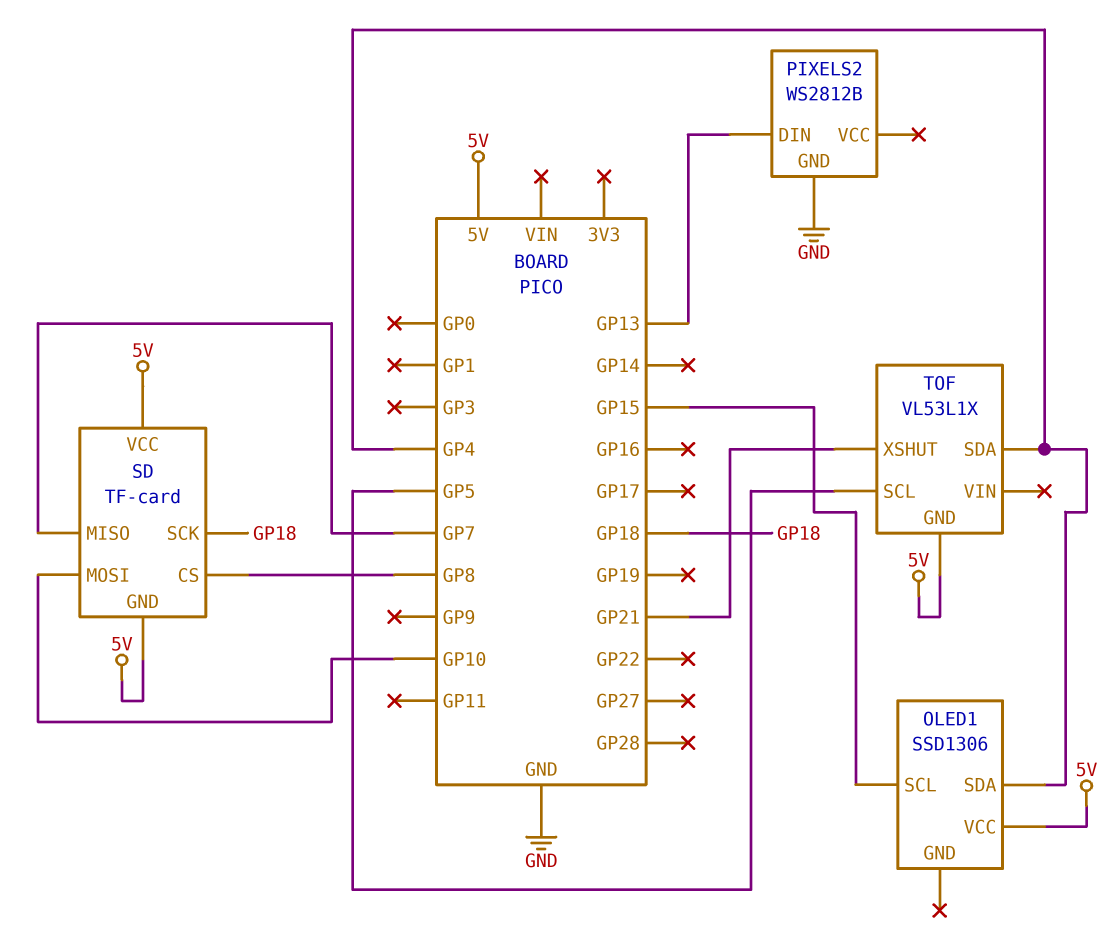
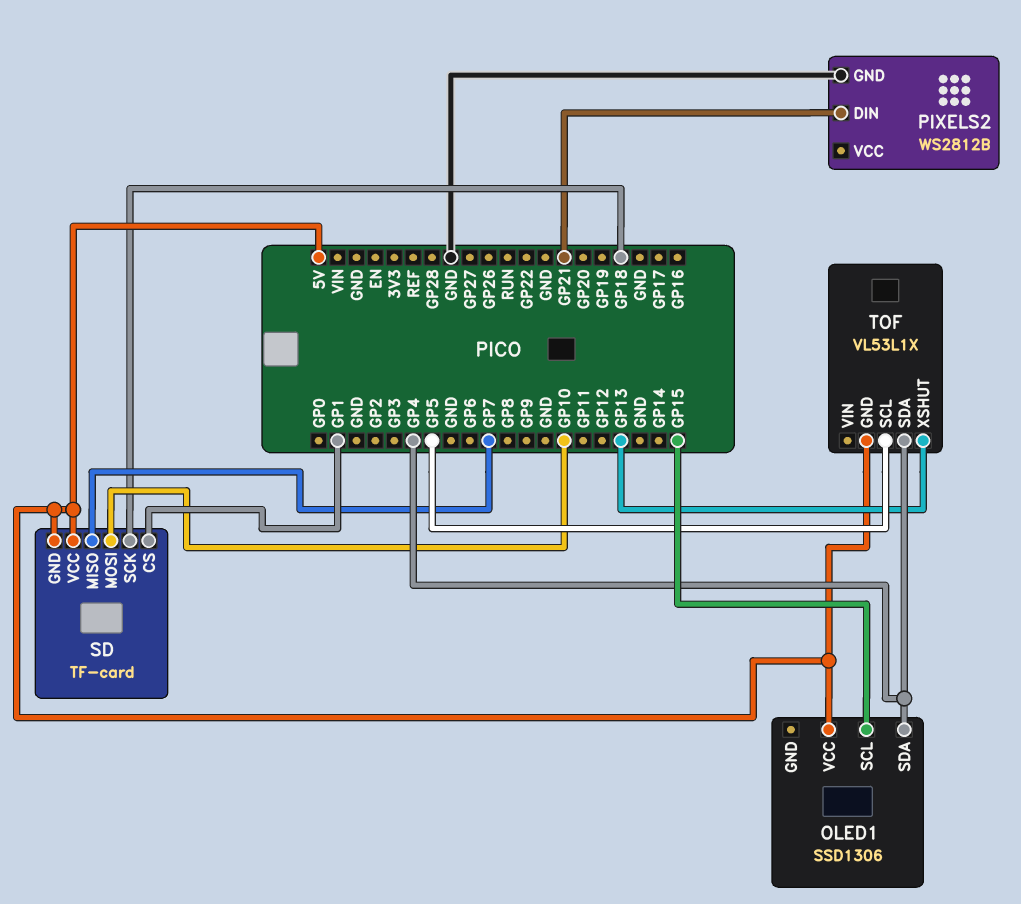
PIXELS2 pin DIN: GP13 -> GP21
SD pin CS: GP8 -> GP1
TOF pin XSHUT: GP21 -> GP13

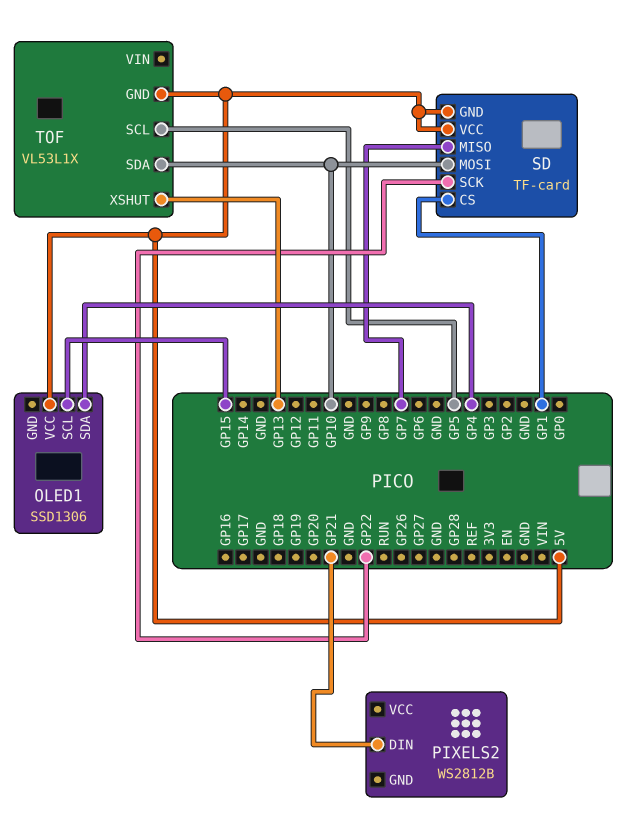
PIXELS2 pin GND: GND -> none
SD pin SCK: GP18 -> GP22
TOF pin SDA: GP4 -> GP10

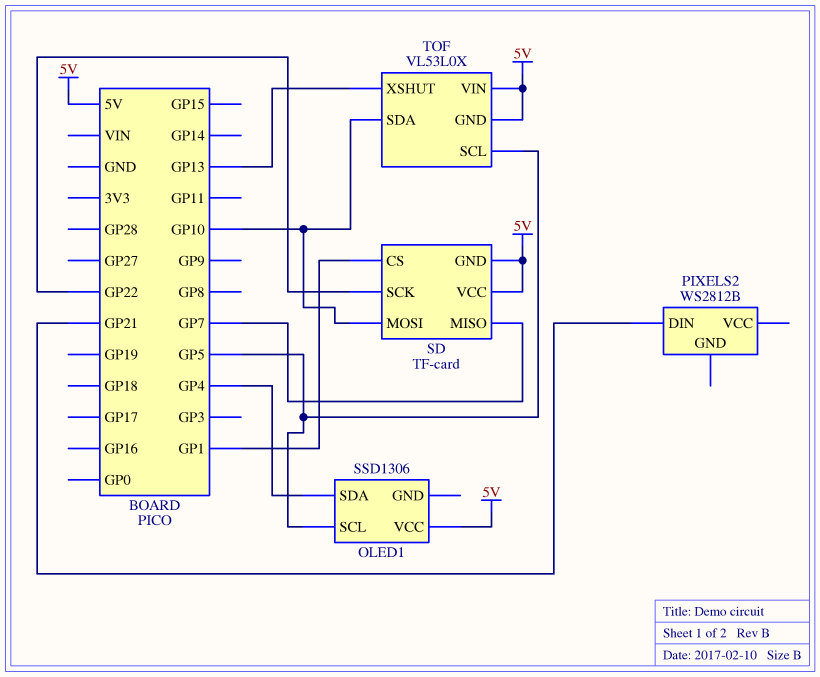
OLED1 pin SCL: GP15 -> GP5
TOF: VL53L1X -> VL53L0X
TOF pin VIN: none -> 5V

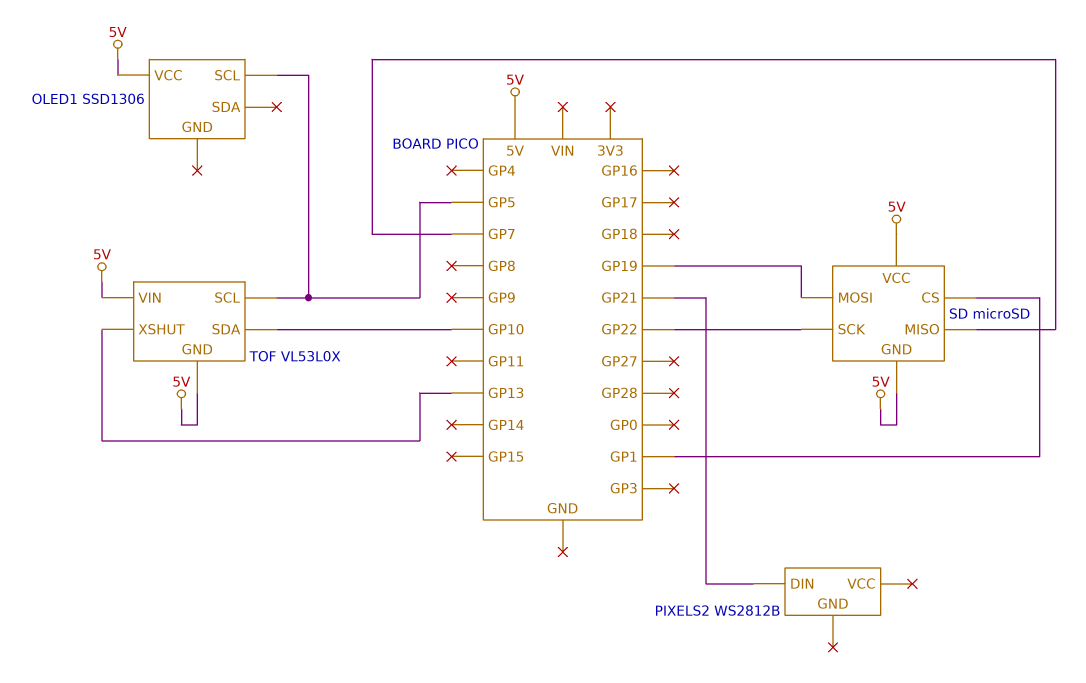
OLED1 pin SDA: GP4 -> none
SD: TF-card -> microSD
SD pin MOSI: GP10 -> GP19

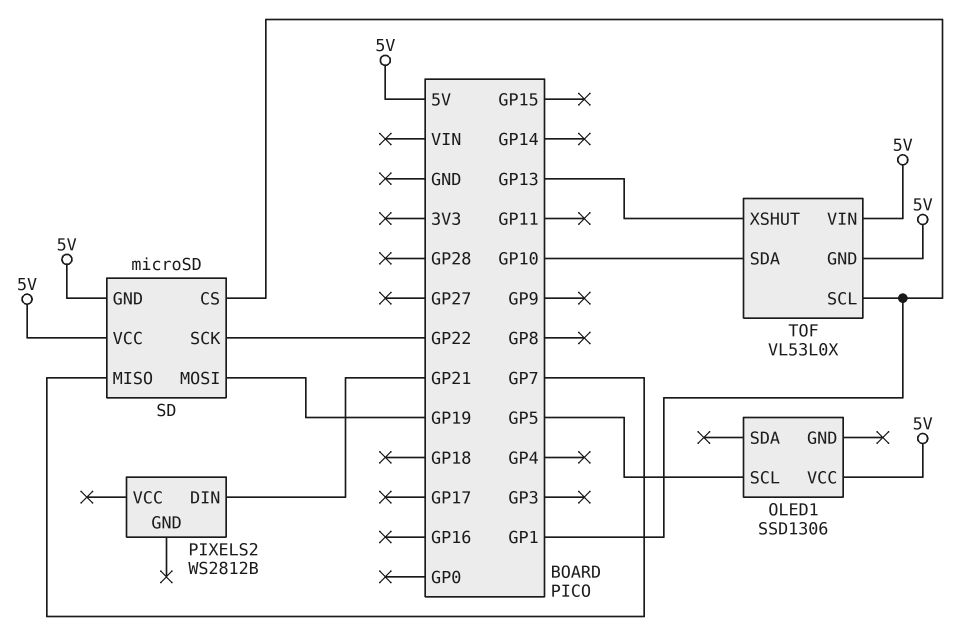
TOF pin SCL: GP5 -> GP1

